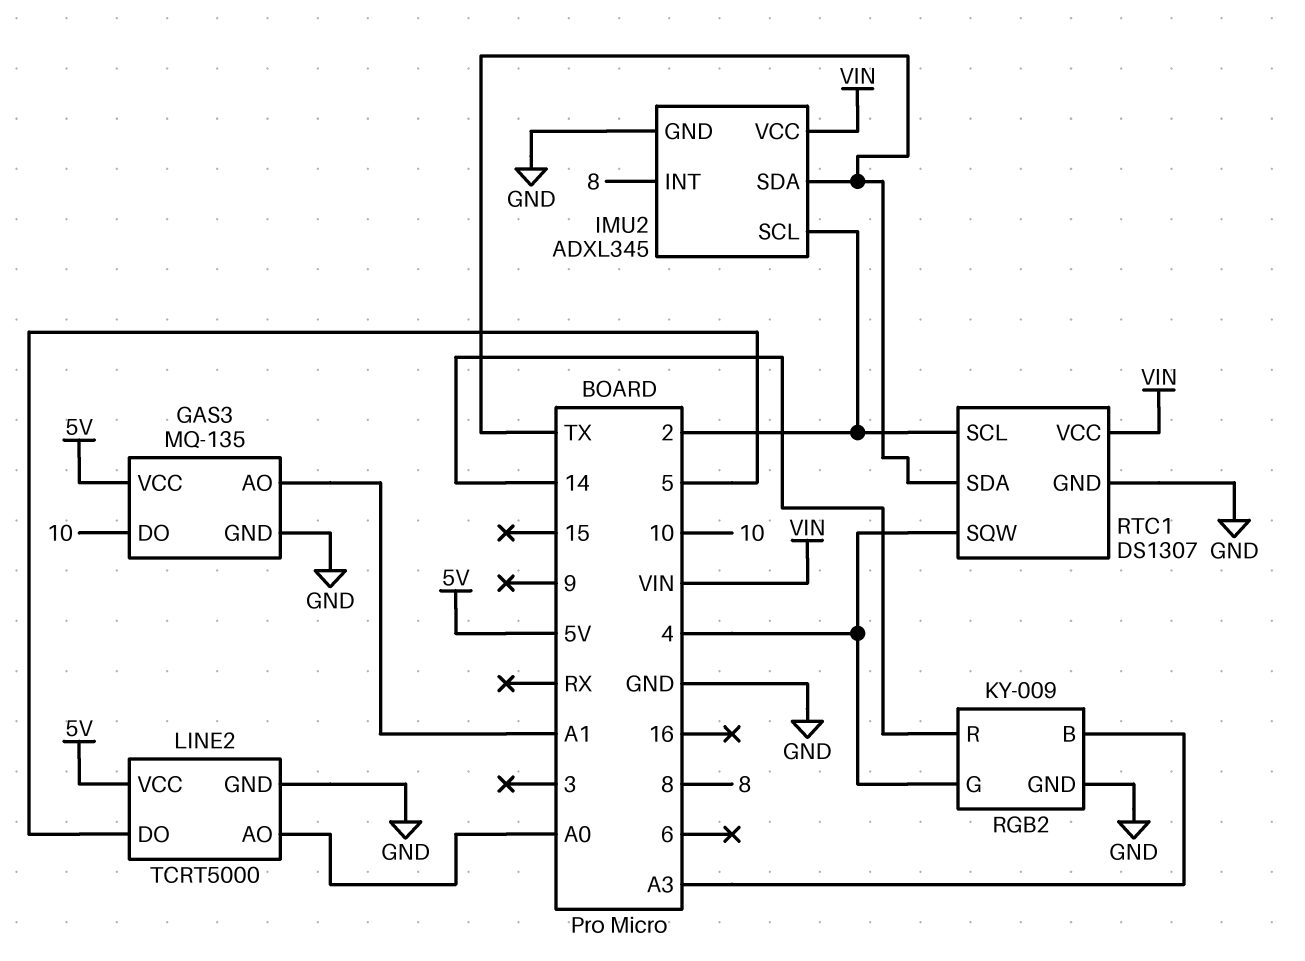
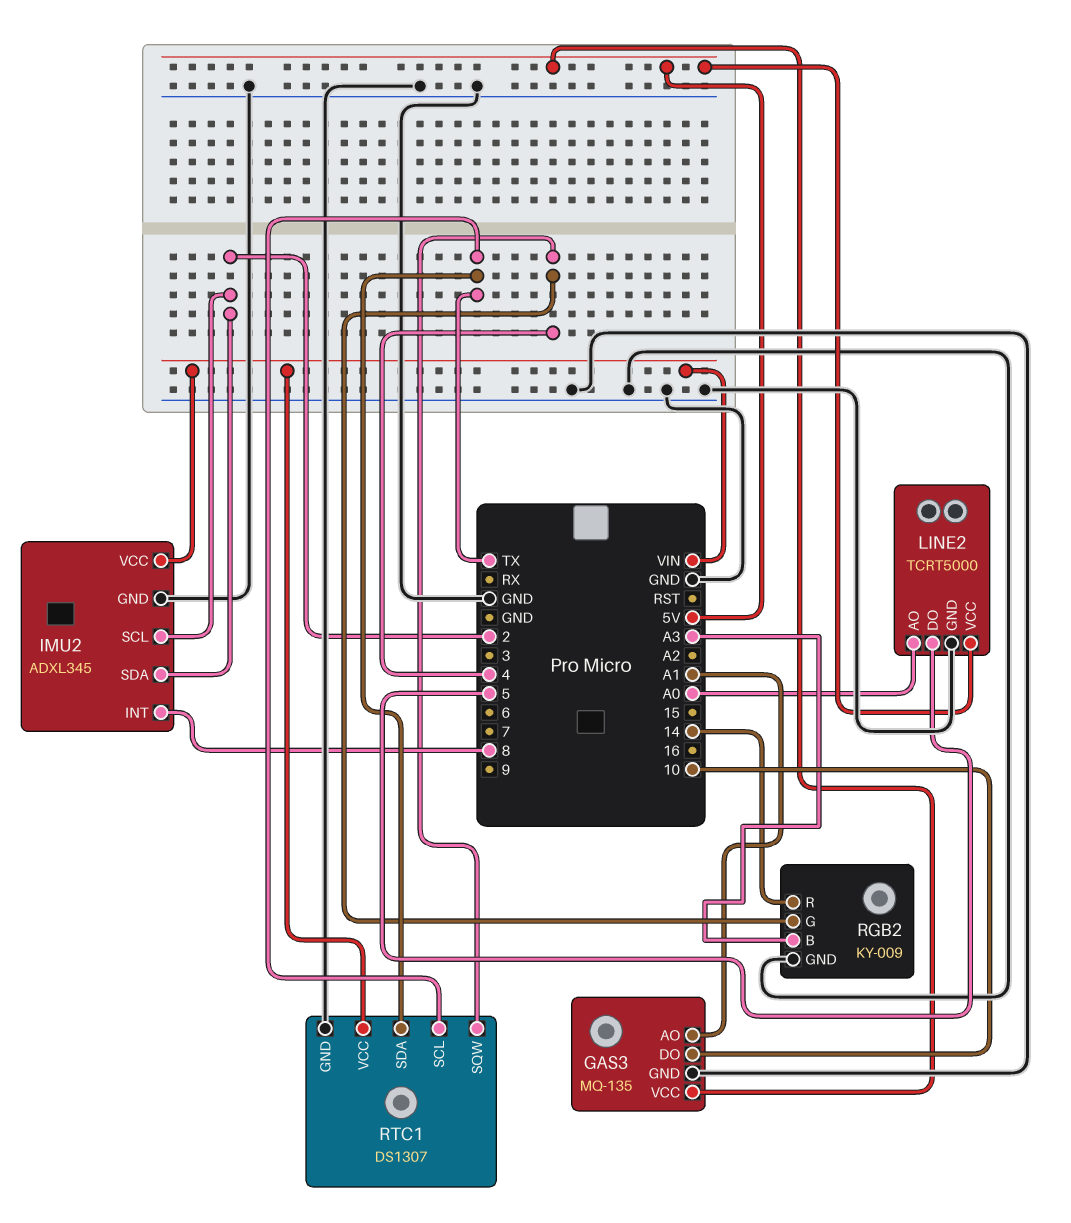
IMU2 pin SDA: TX -> 2
RTC1 pin SCL: 2 -> TX

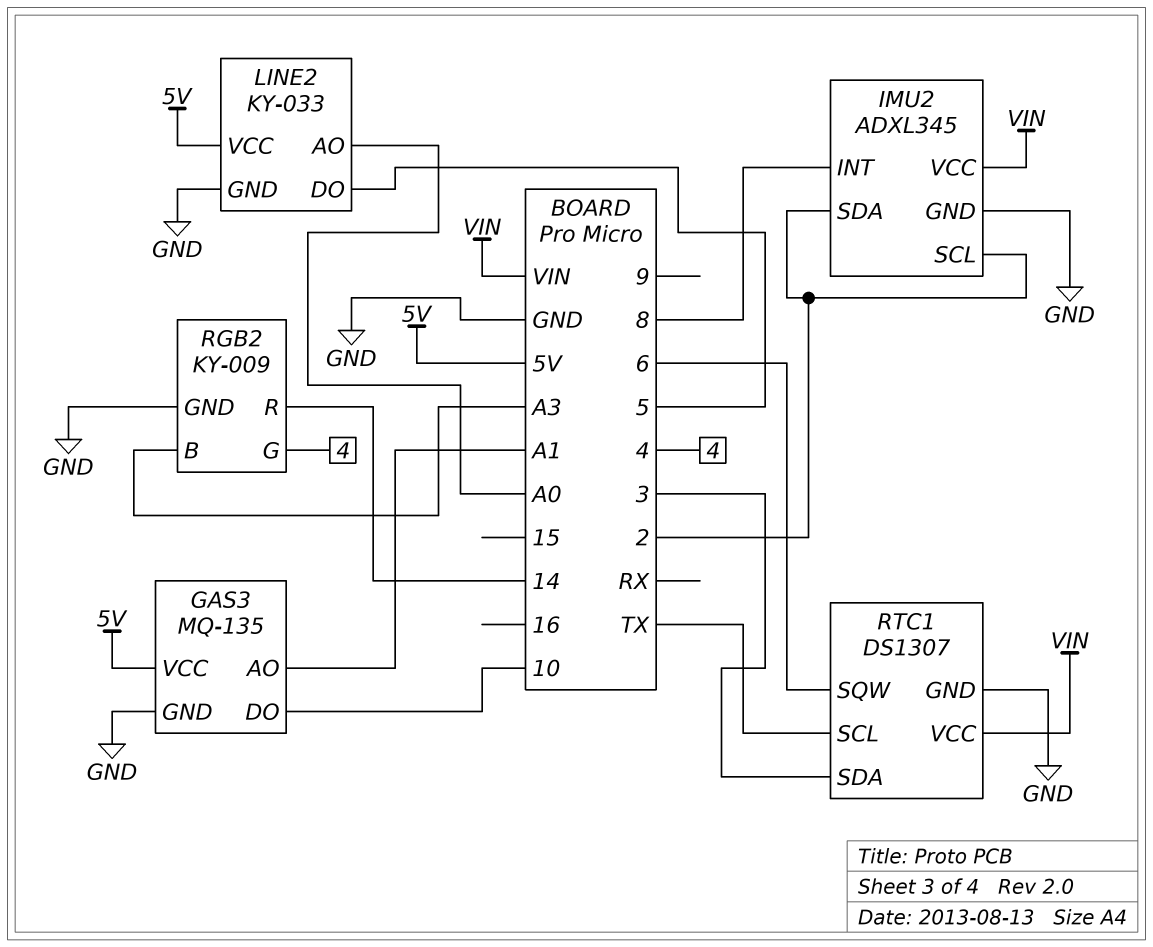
LINE2: TCRT5000 -> KY-033
RTC1 pin SDA: TX -> 3
RTC1 pin SQW: 4 -> 6

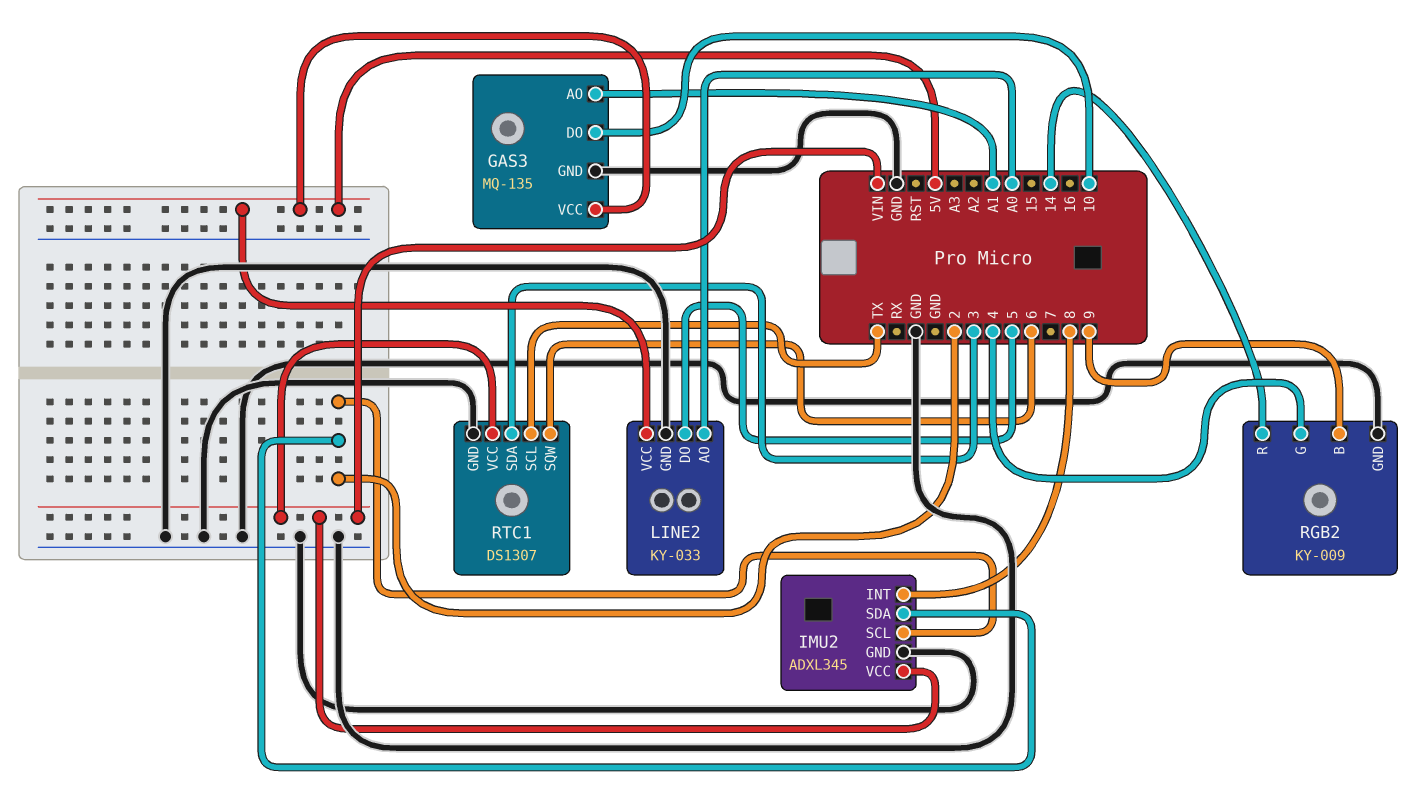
RGB2 pin B: A3 -> 9

